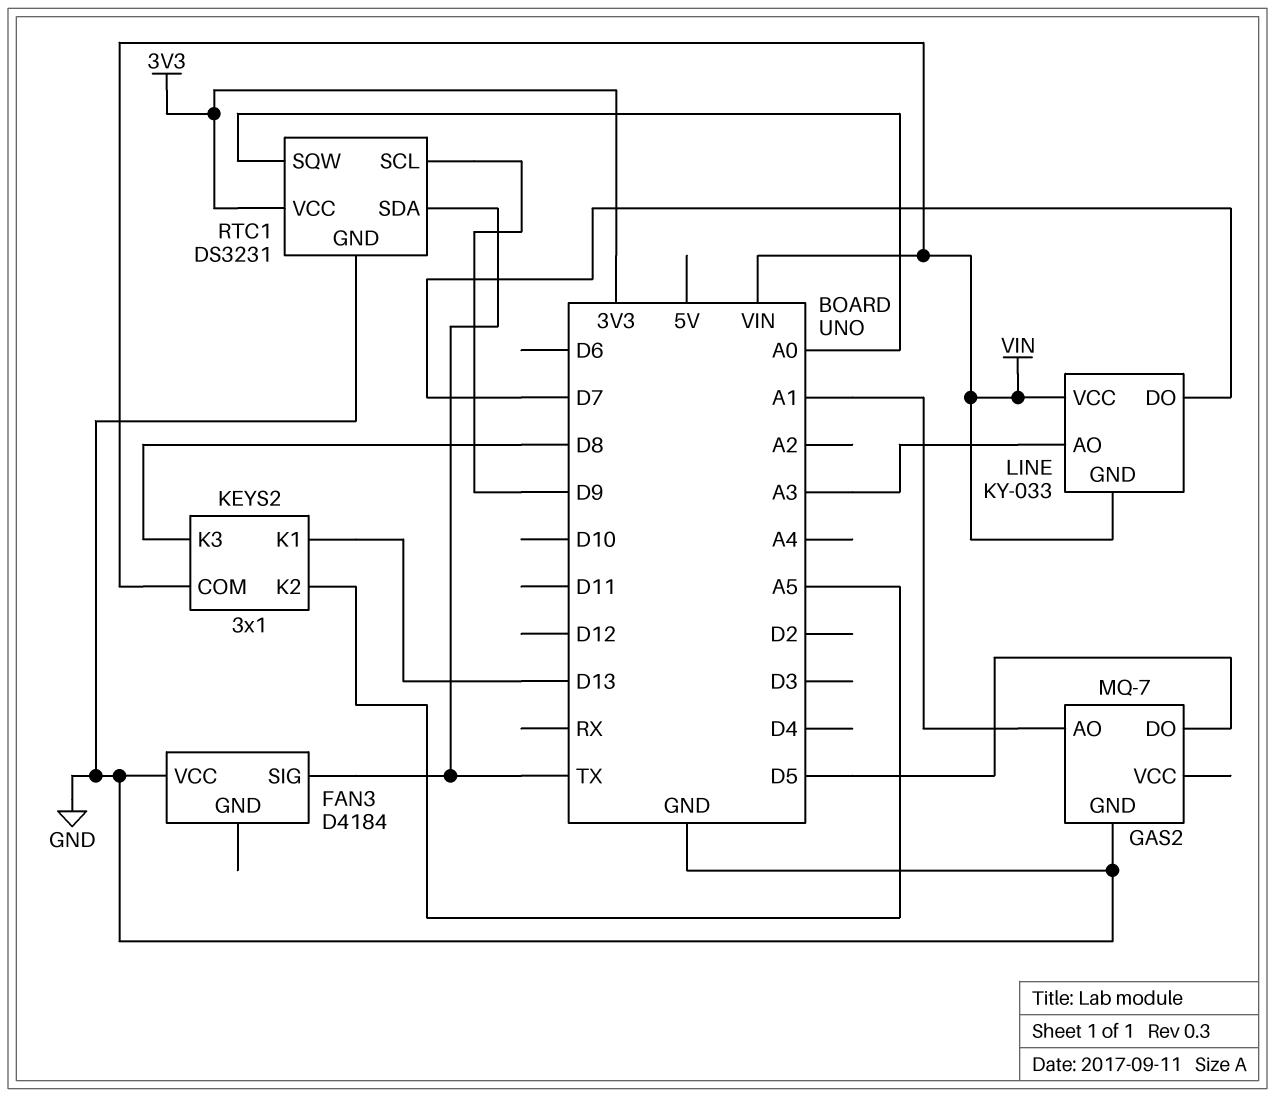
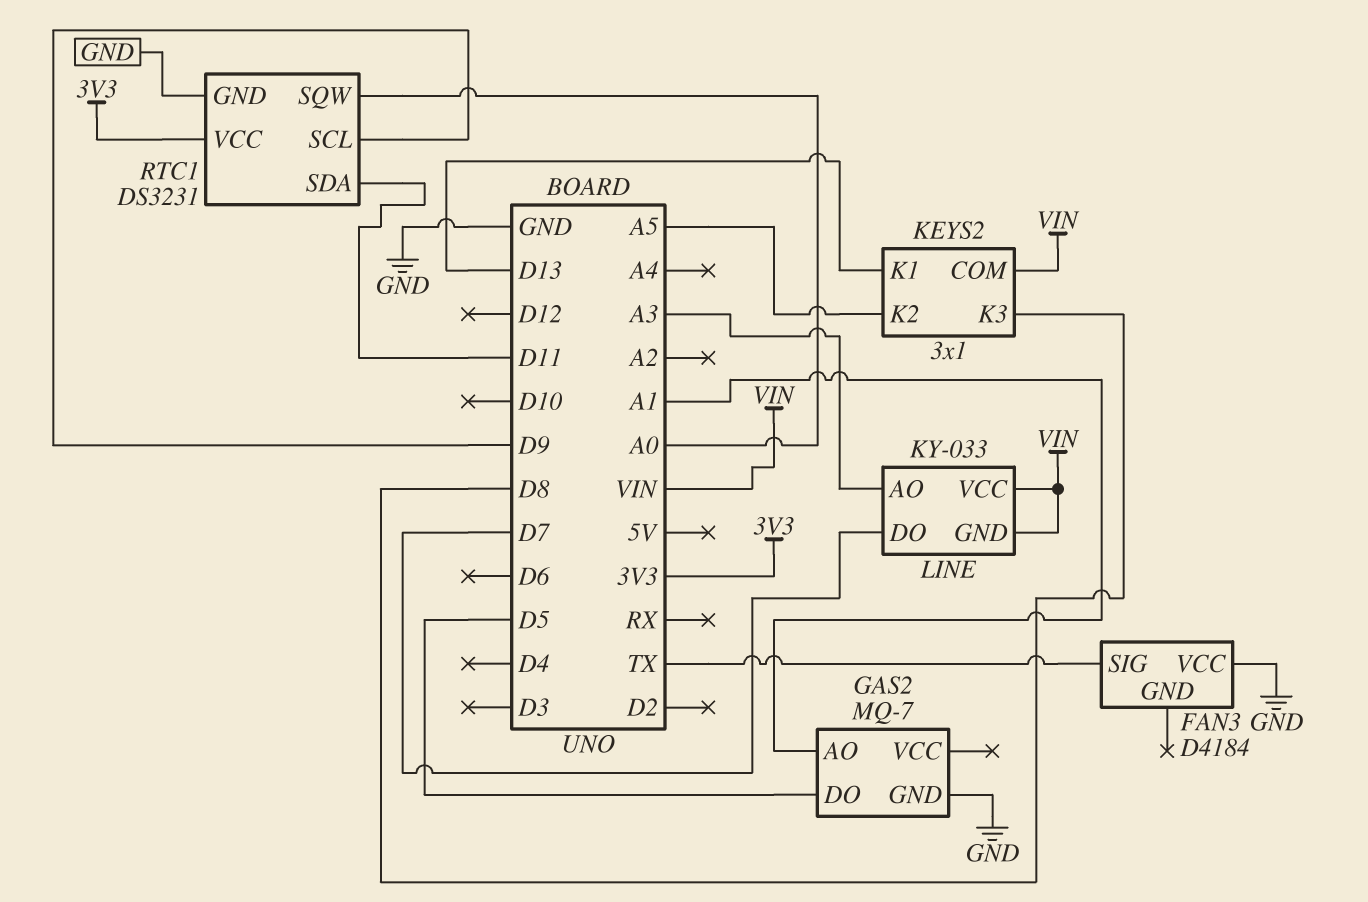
RTC1 pin SDA: TX -> D11

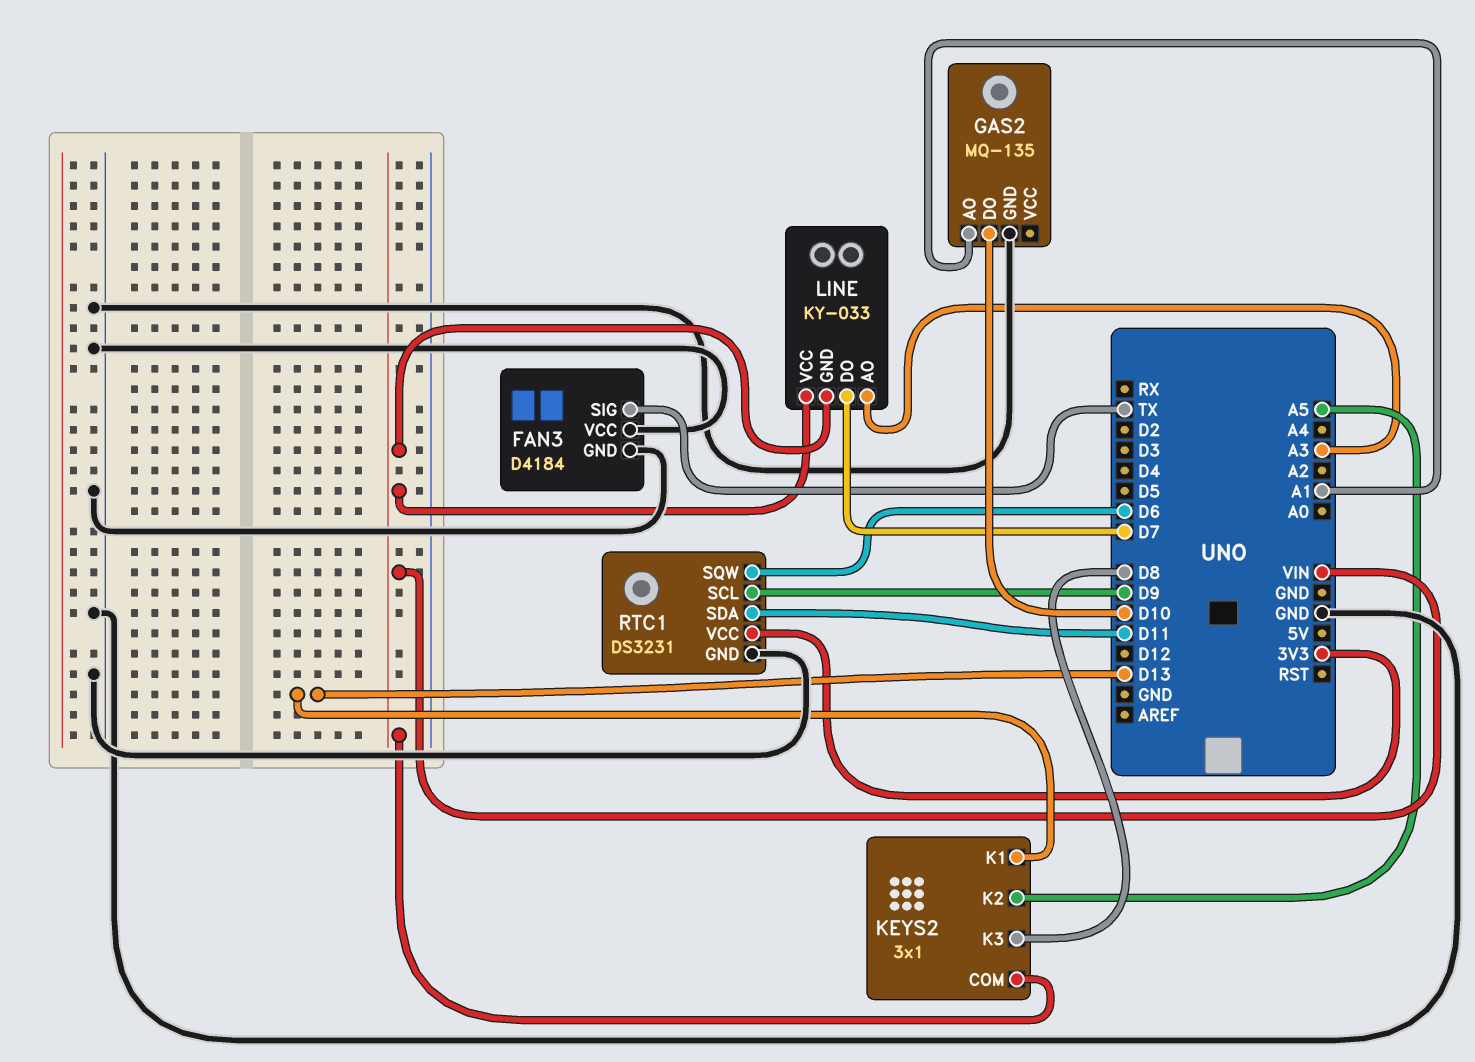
FAN3 pin GND: none -> GND
GAS2: MQ-7 -> MQ-135
GAS2 pin DO: D5 -> D10
RTC1 pin SQW: A0 -> D6

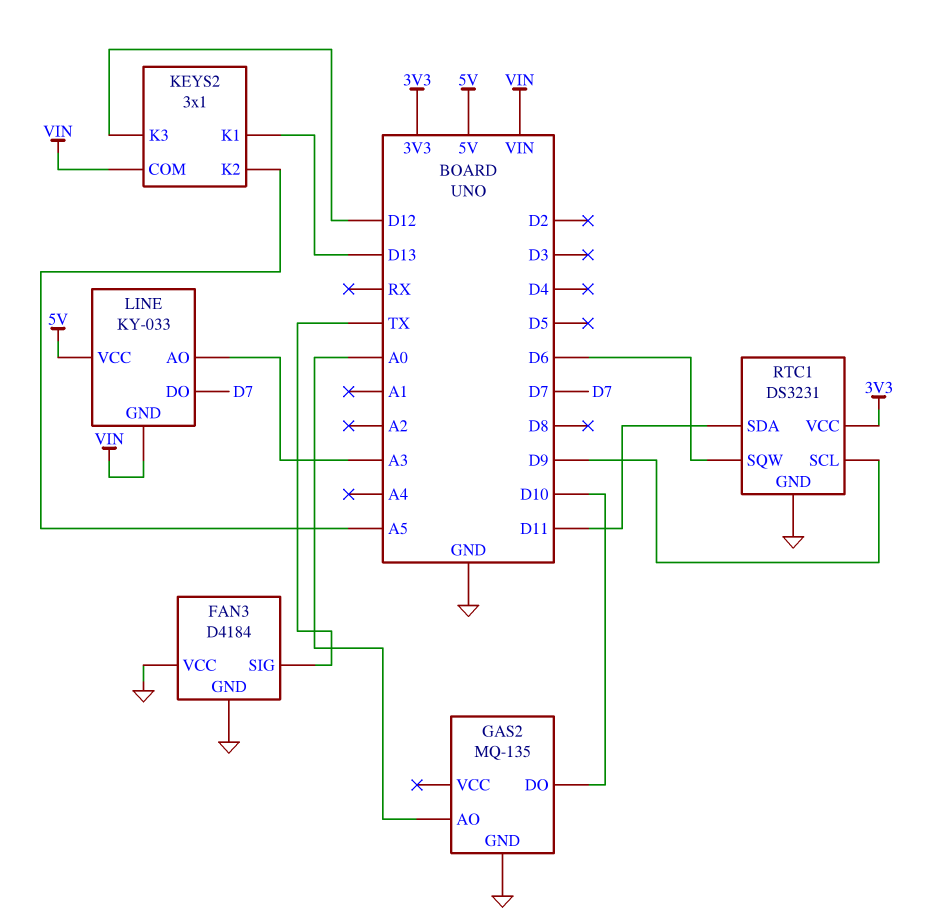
GAS2 pin AO: A1 -> A0
KEYS2 pin K3: D8 -> D12
LINE pin VCC: VIN -> 5V

